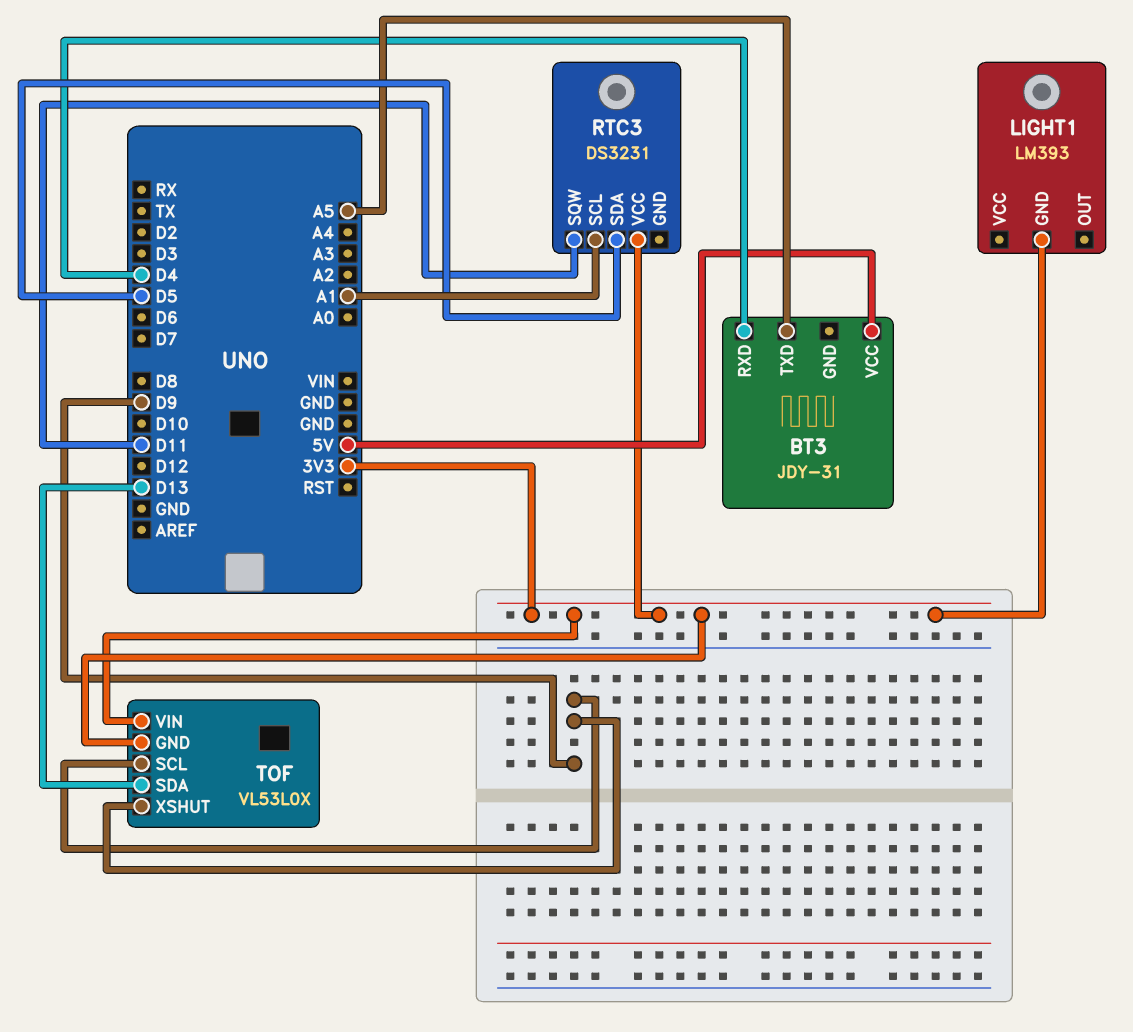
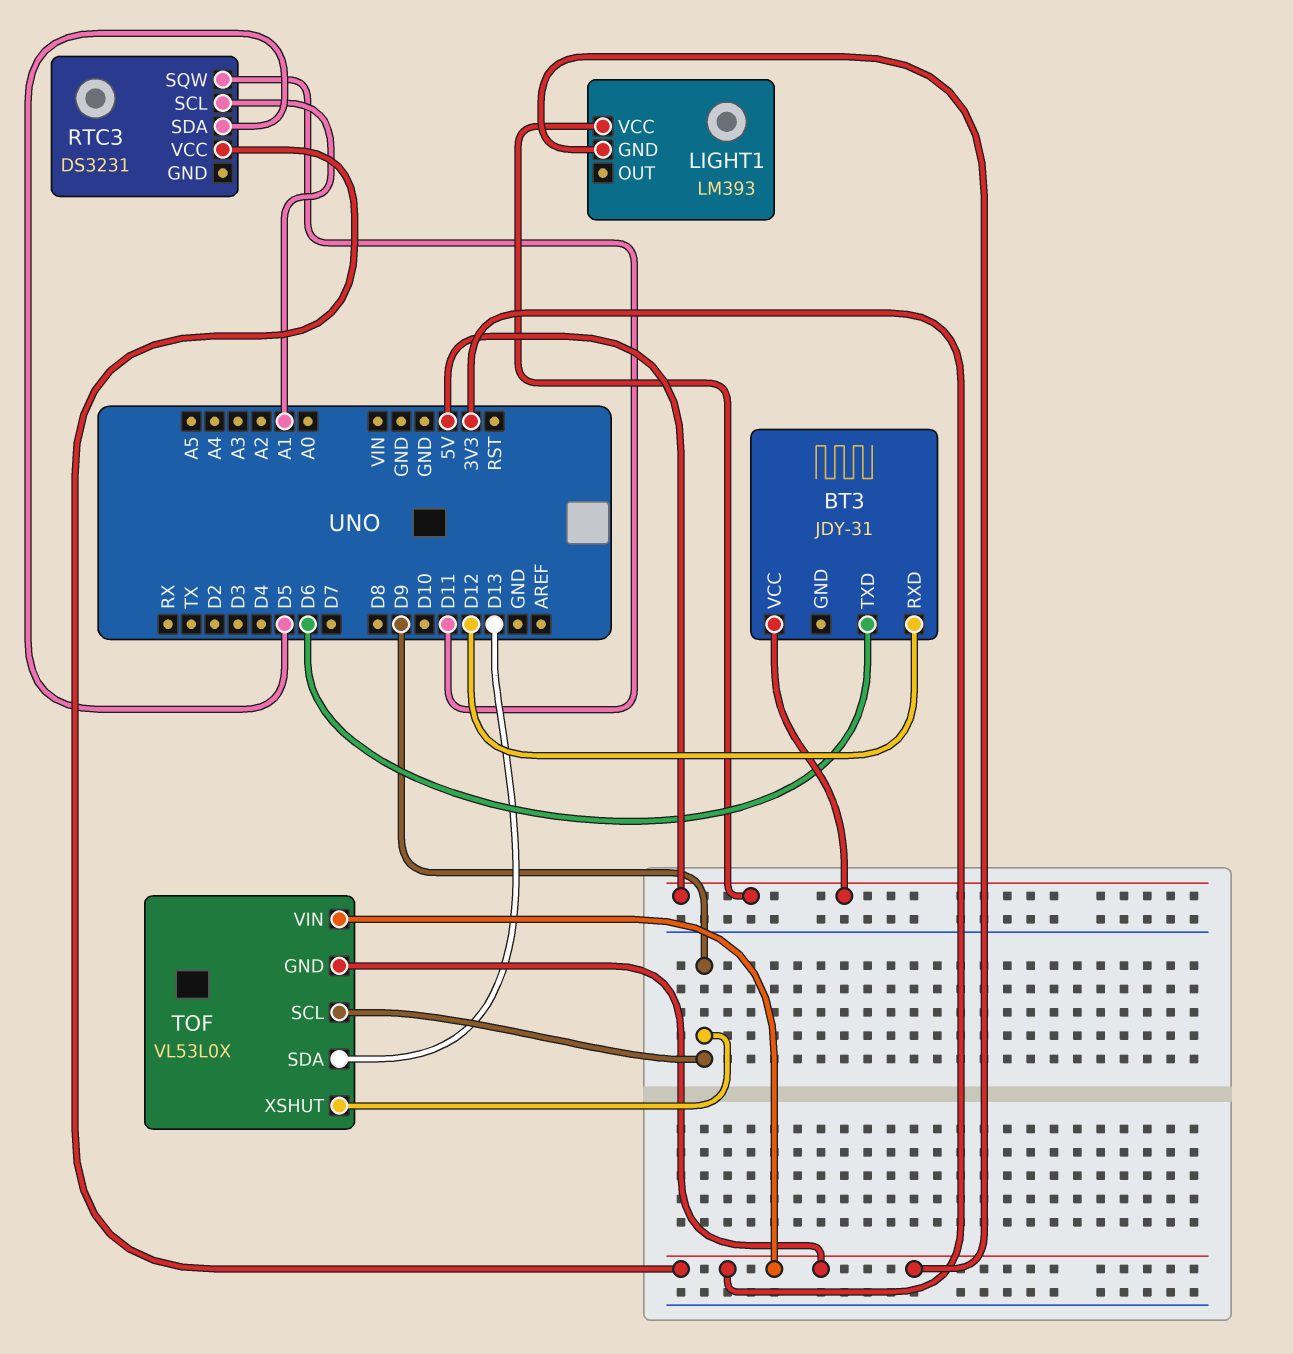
BT3 pin RXD: D4 -> D12
BT3 pin TXD: A5 -> D6
LIGHT1 pin VCC: none -> 5V

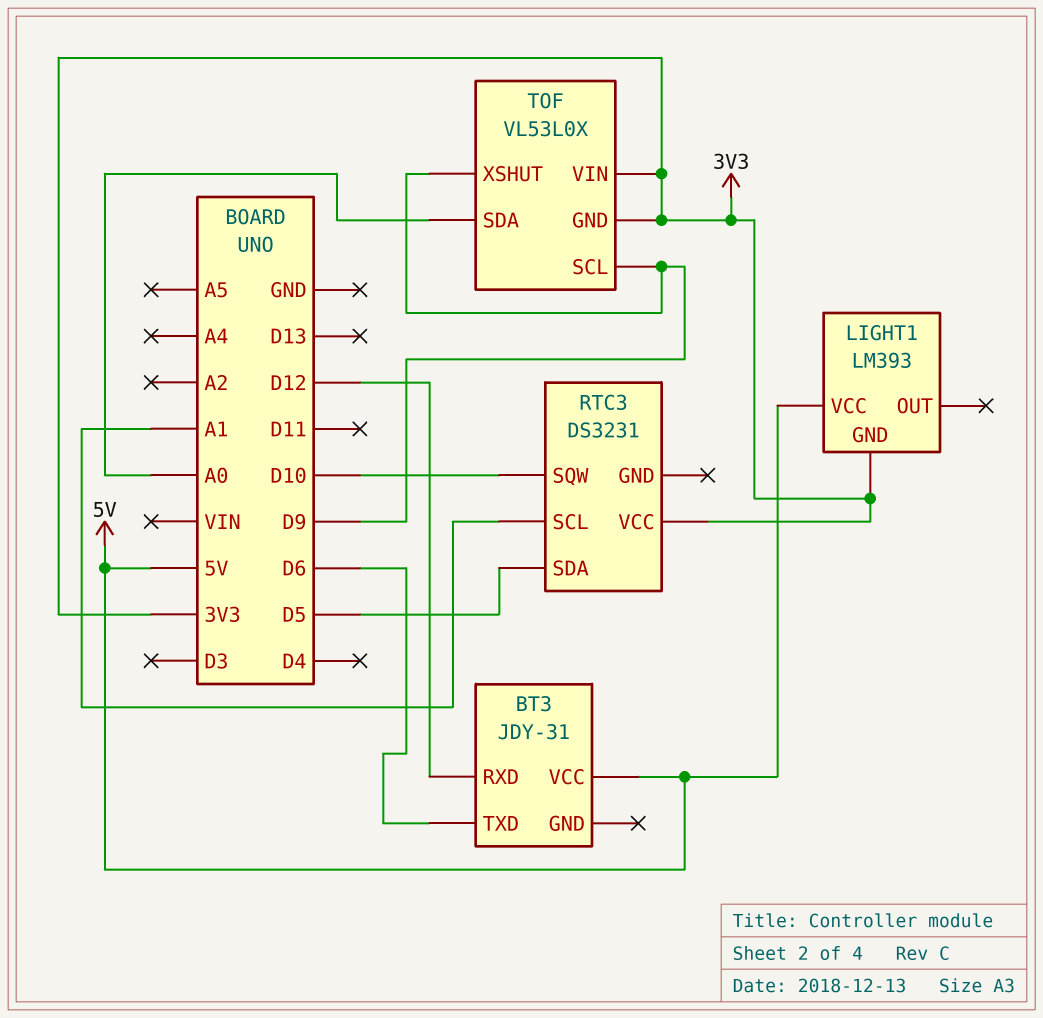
RTC3 pin SQW: D11 -> D10
TOF pin SDA: D13 -> A0

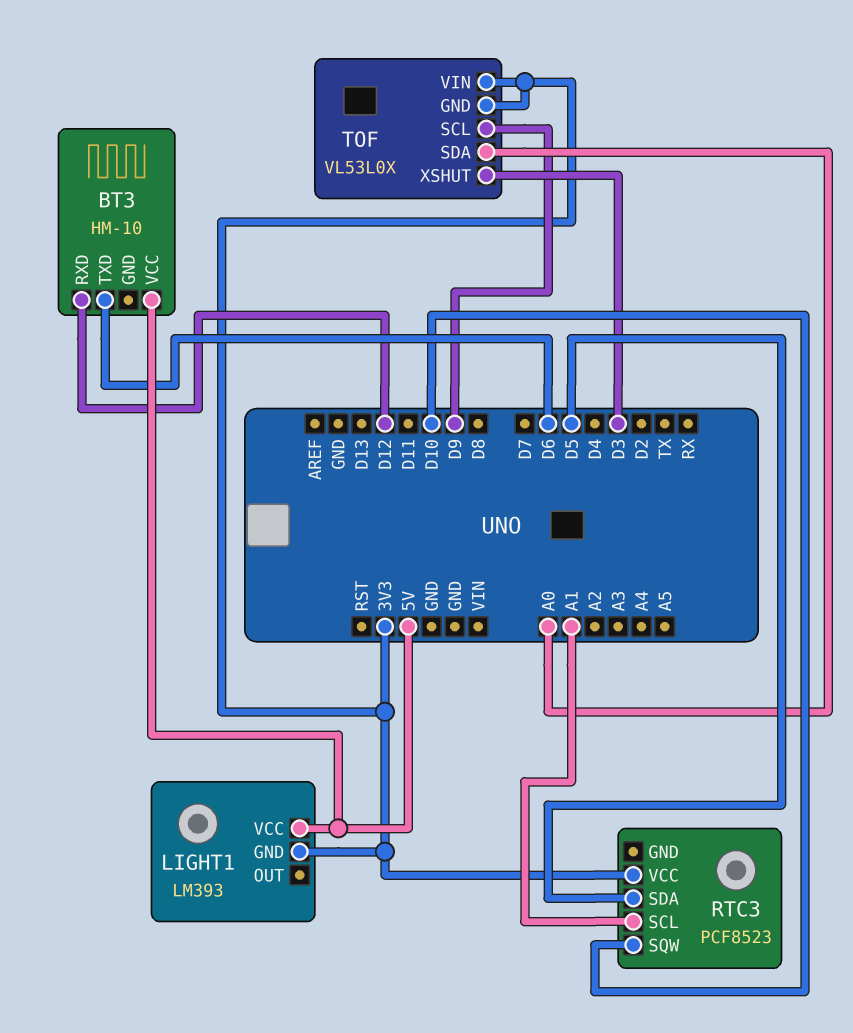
BT3: JDY-31 -> HM-10
RTC3: DS3231 -> PCF8523
TOF pin XSHUT: D9 -> D3

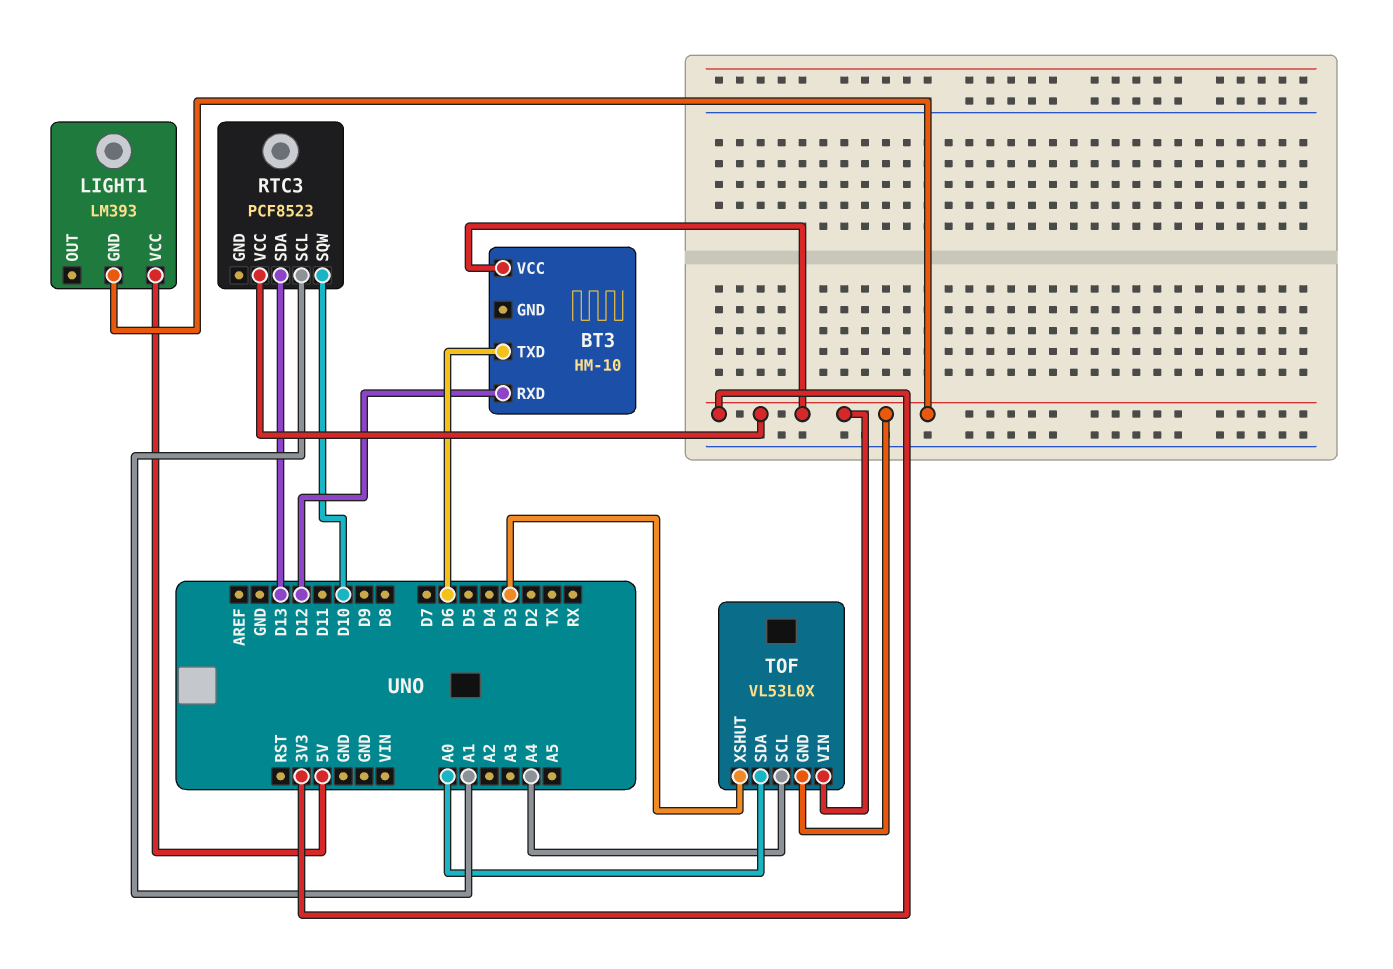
BT3 pin VCC: 5V -> 3V3
RTC3 pin SDA: D5 -> D13
TOF pin SCL: D9 -> A4

